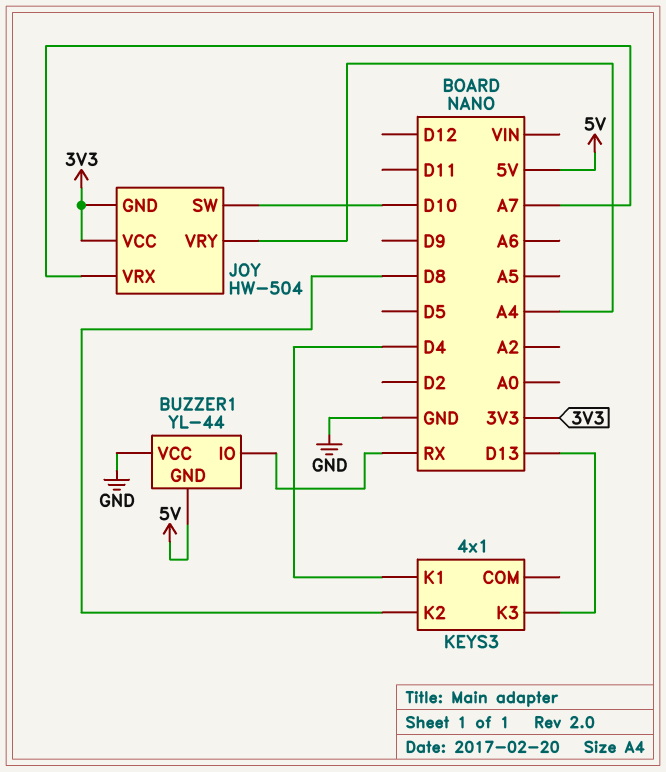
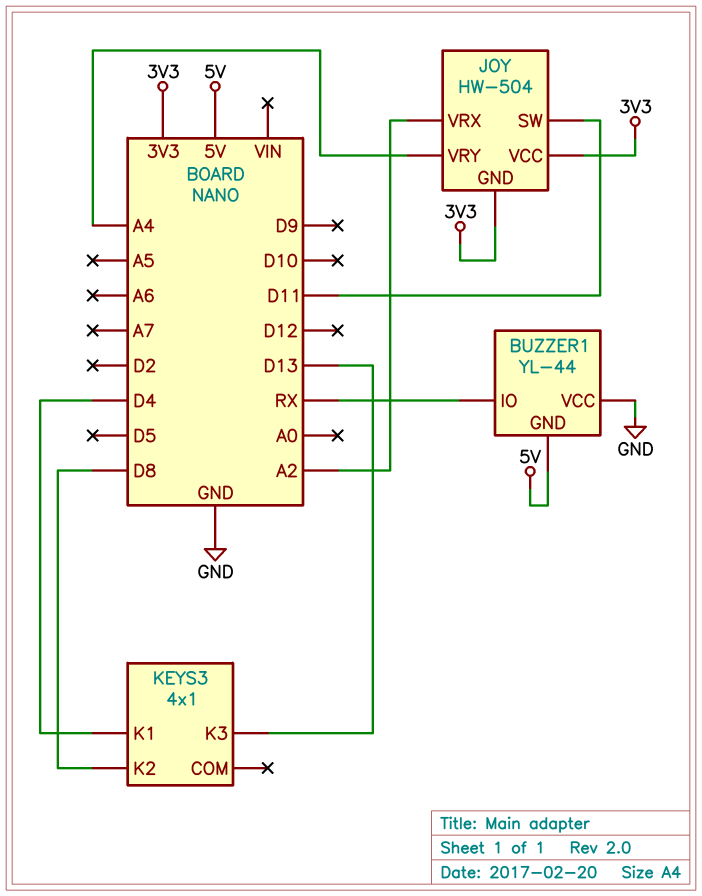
JOY pin SW: D10 -> D11
JOY pin VRX: A7 -> A2

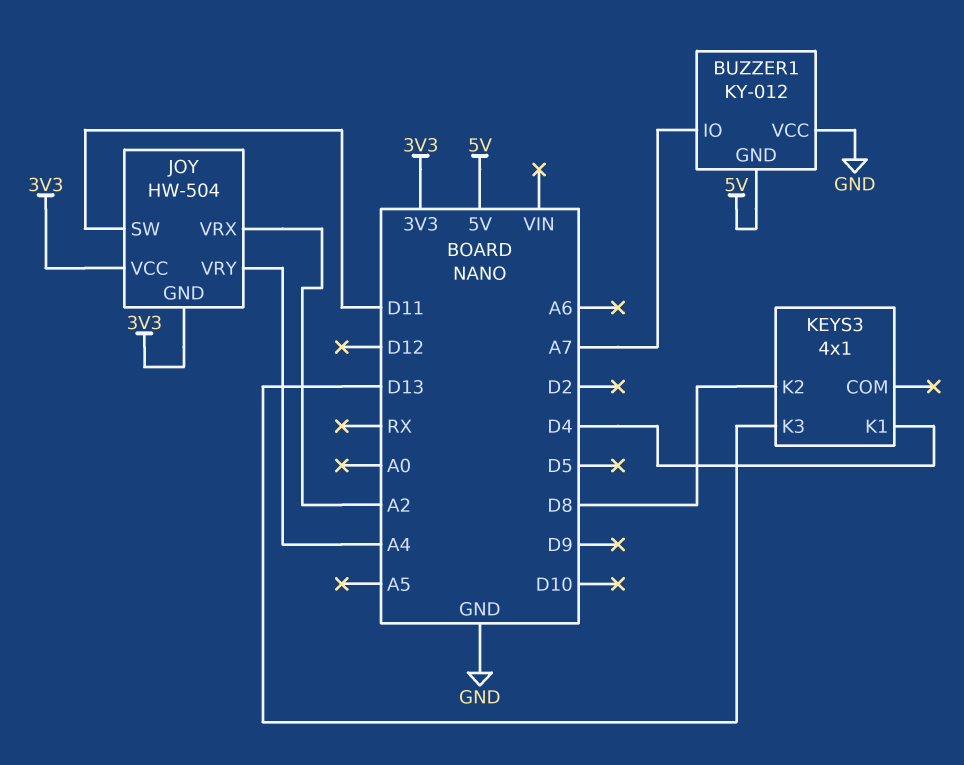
BUZZER1: YL-44 -> KY-012
BUZZER1 pin IO: RX -> A7

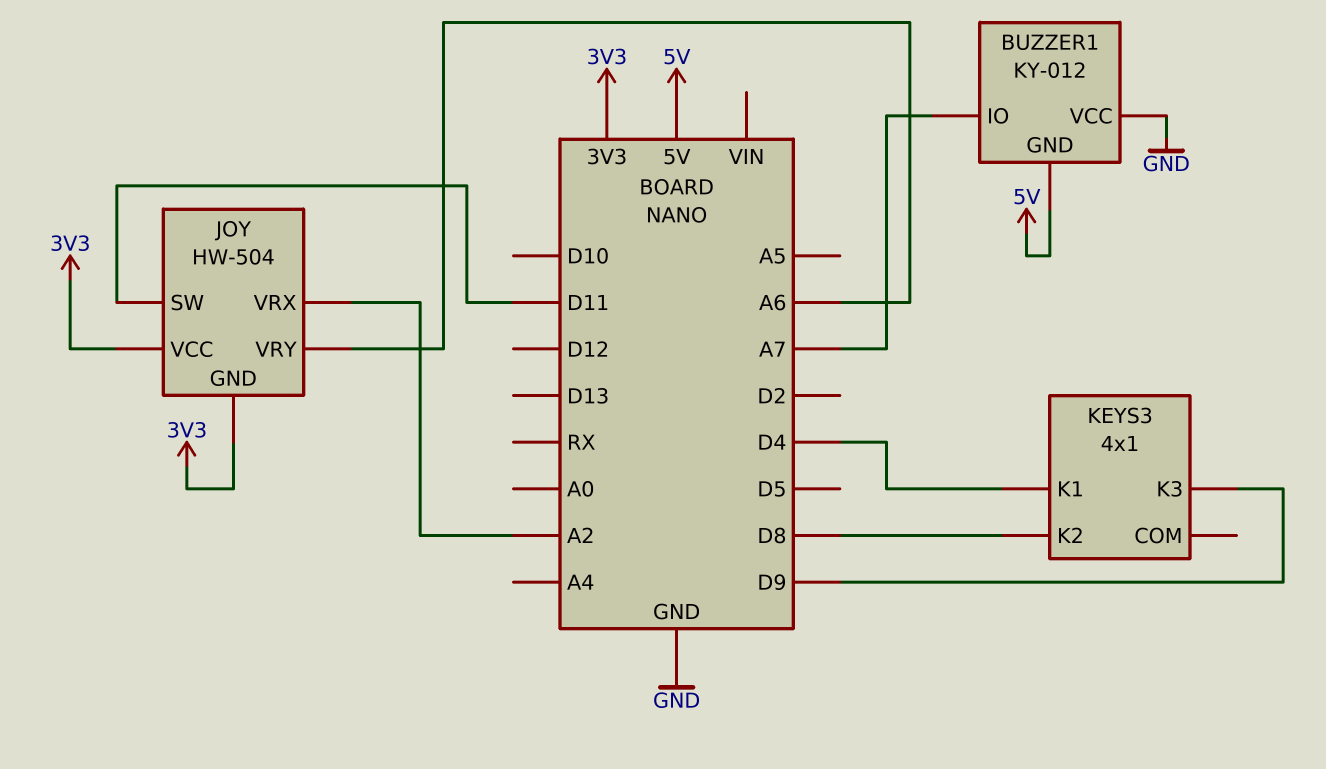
JOY pin VRY: A4 -> A6
KEYS3 pin K3: D13 -> D9

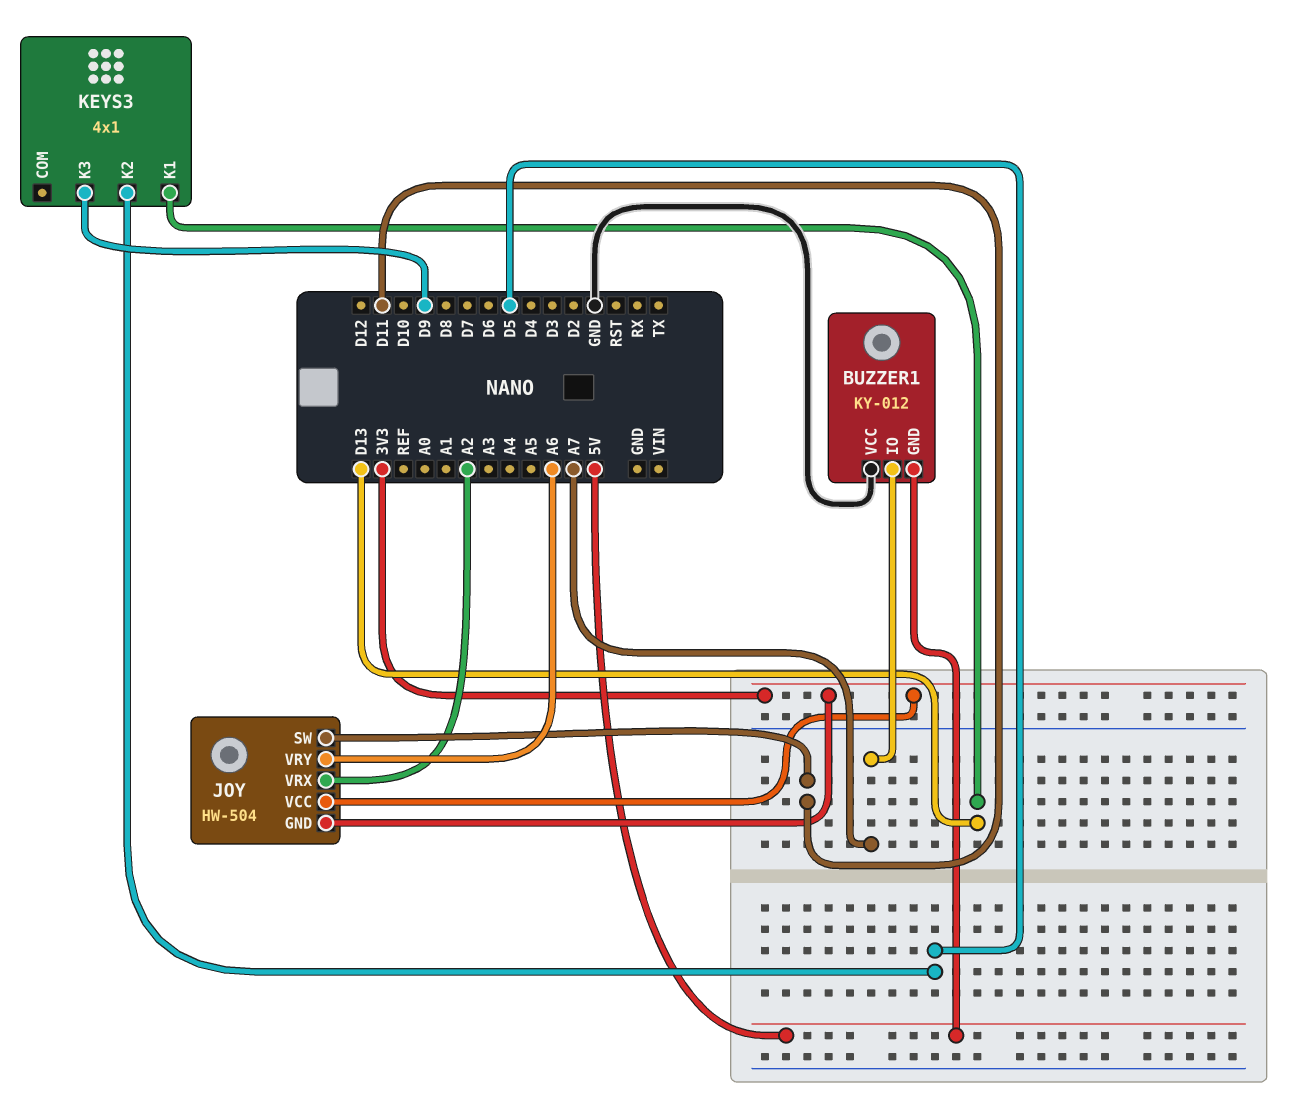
KEYS3 pin K1: D4 -> D13
KEYS3 pin K2: D8 -> D5

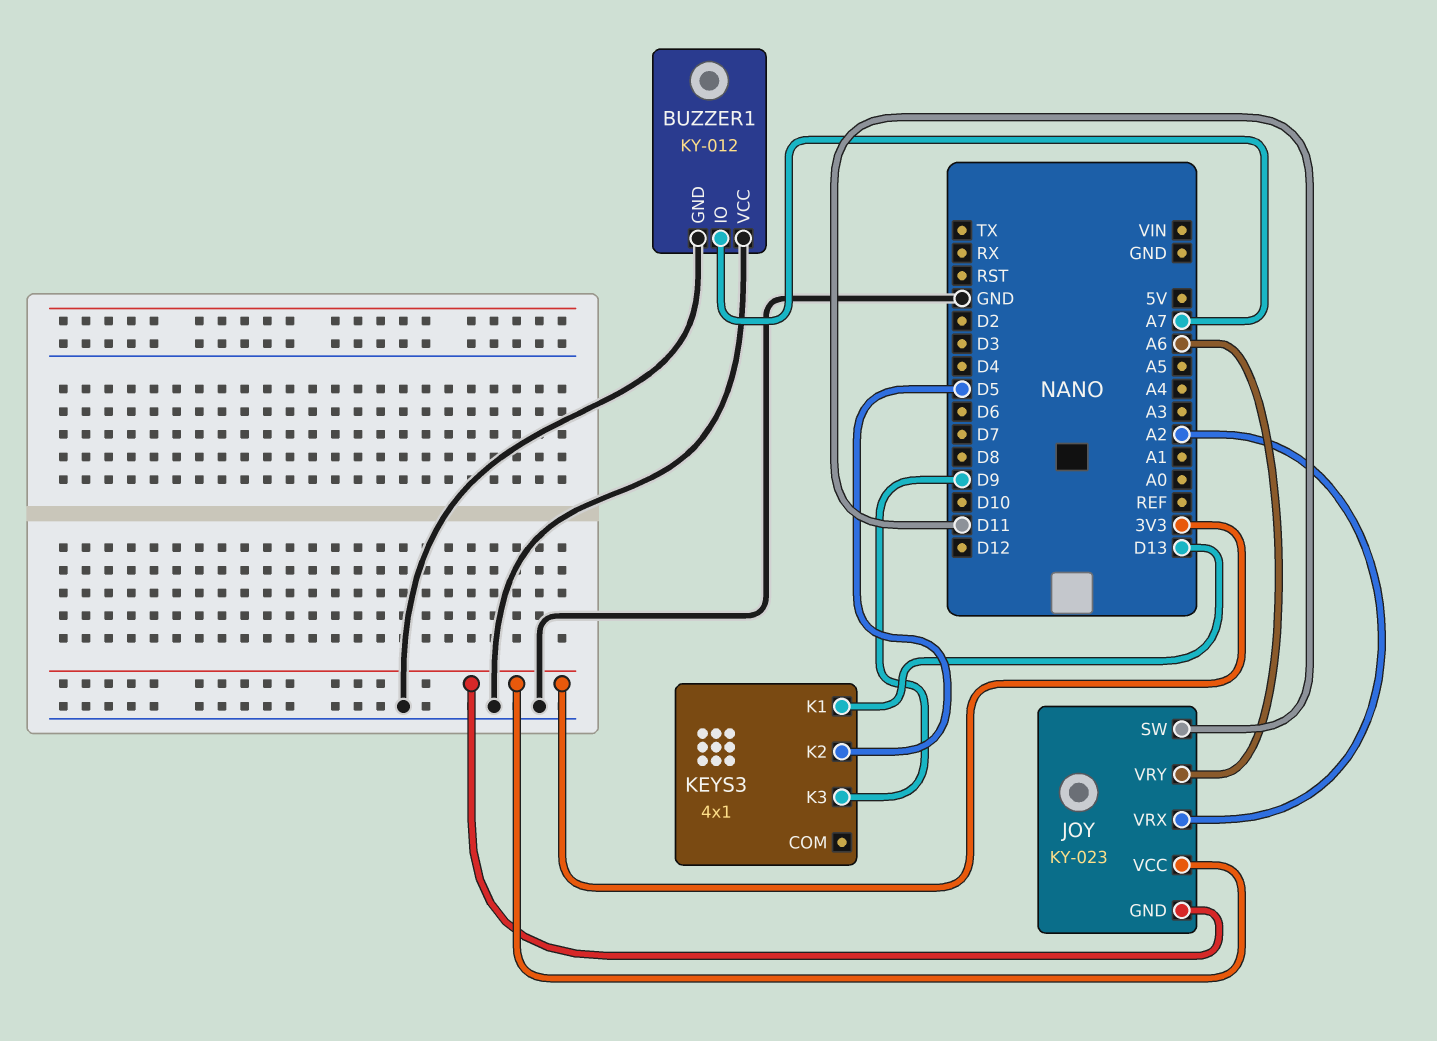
BUZZER1 pin GND: 5V -> GND
JOY: HW-504 -> KY-023

